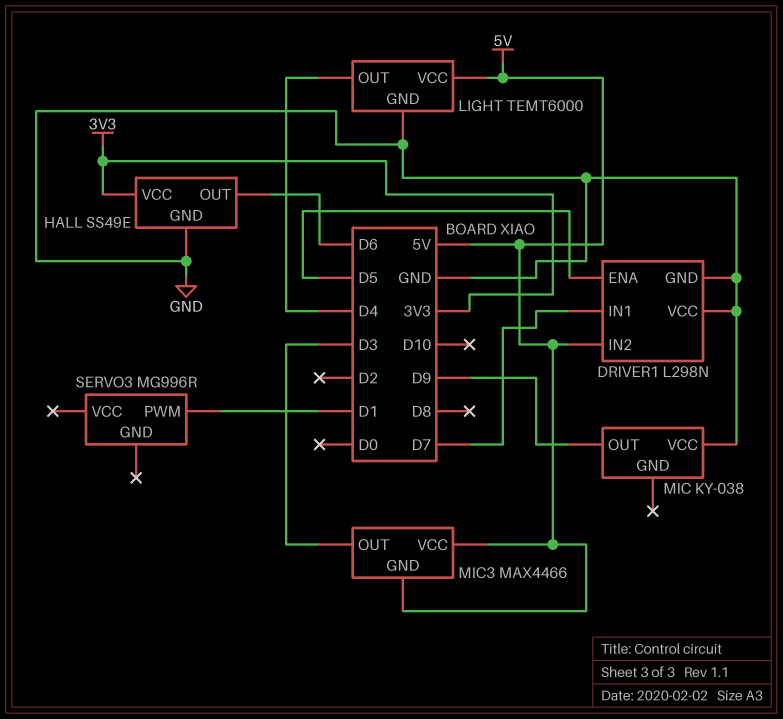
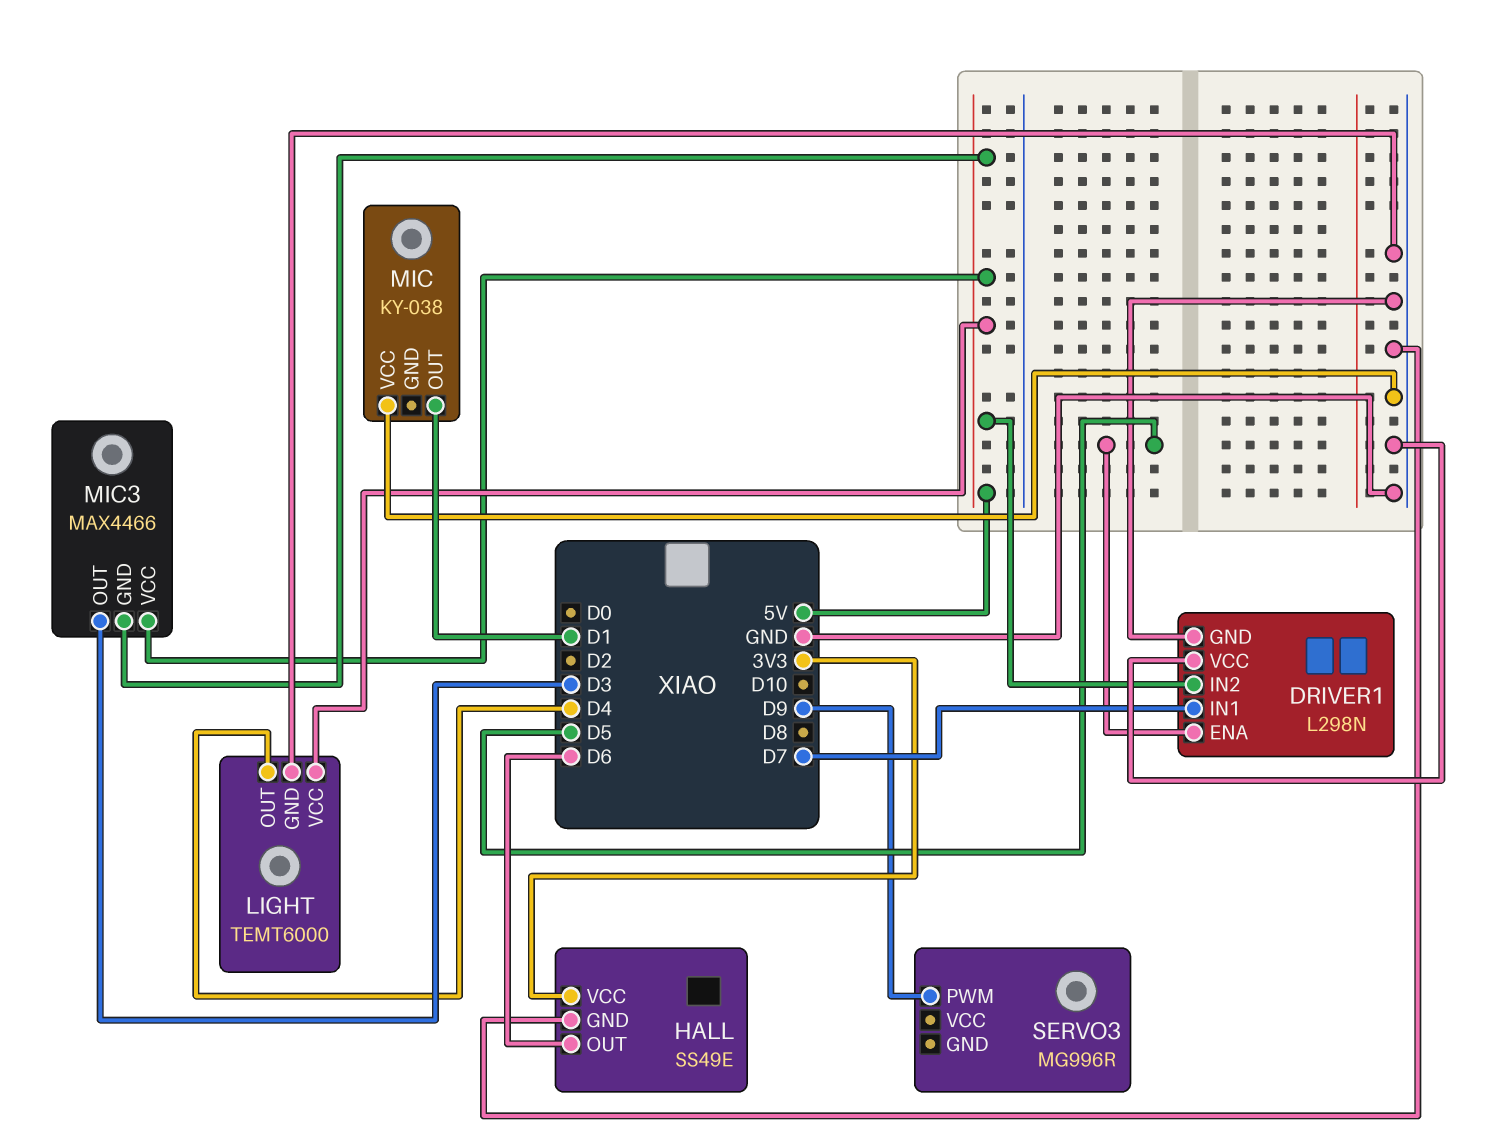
MIC pin OUT: D9 -> D1
SERVO3 pin PWM: D1 -> D9

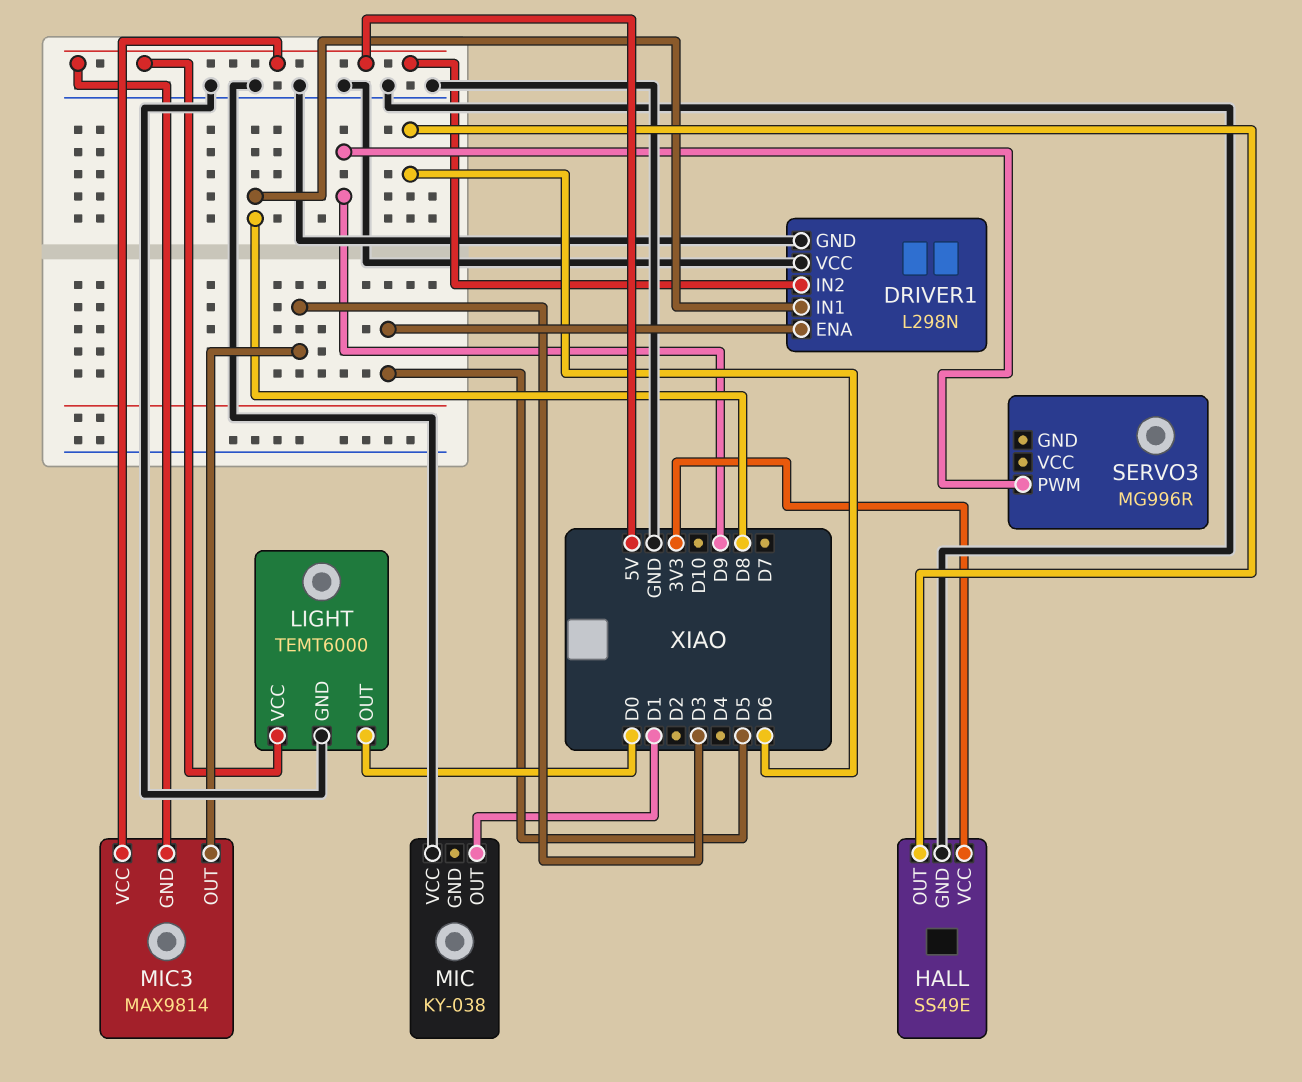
DRIVER1 pin IN1: D7 -> D8
LIGHT pin OUT: D4 -> D0
MIC3: MAX4466 -> MAX9814

